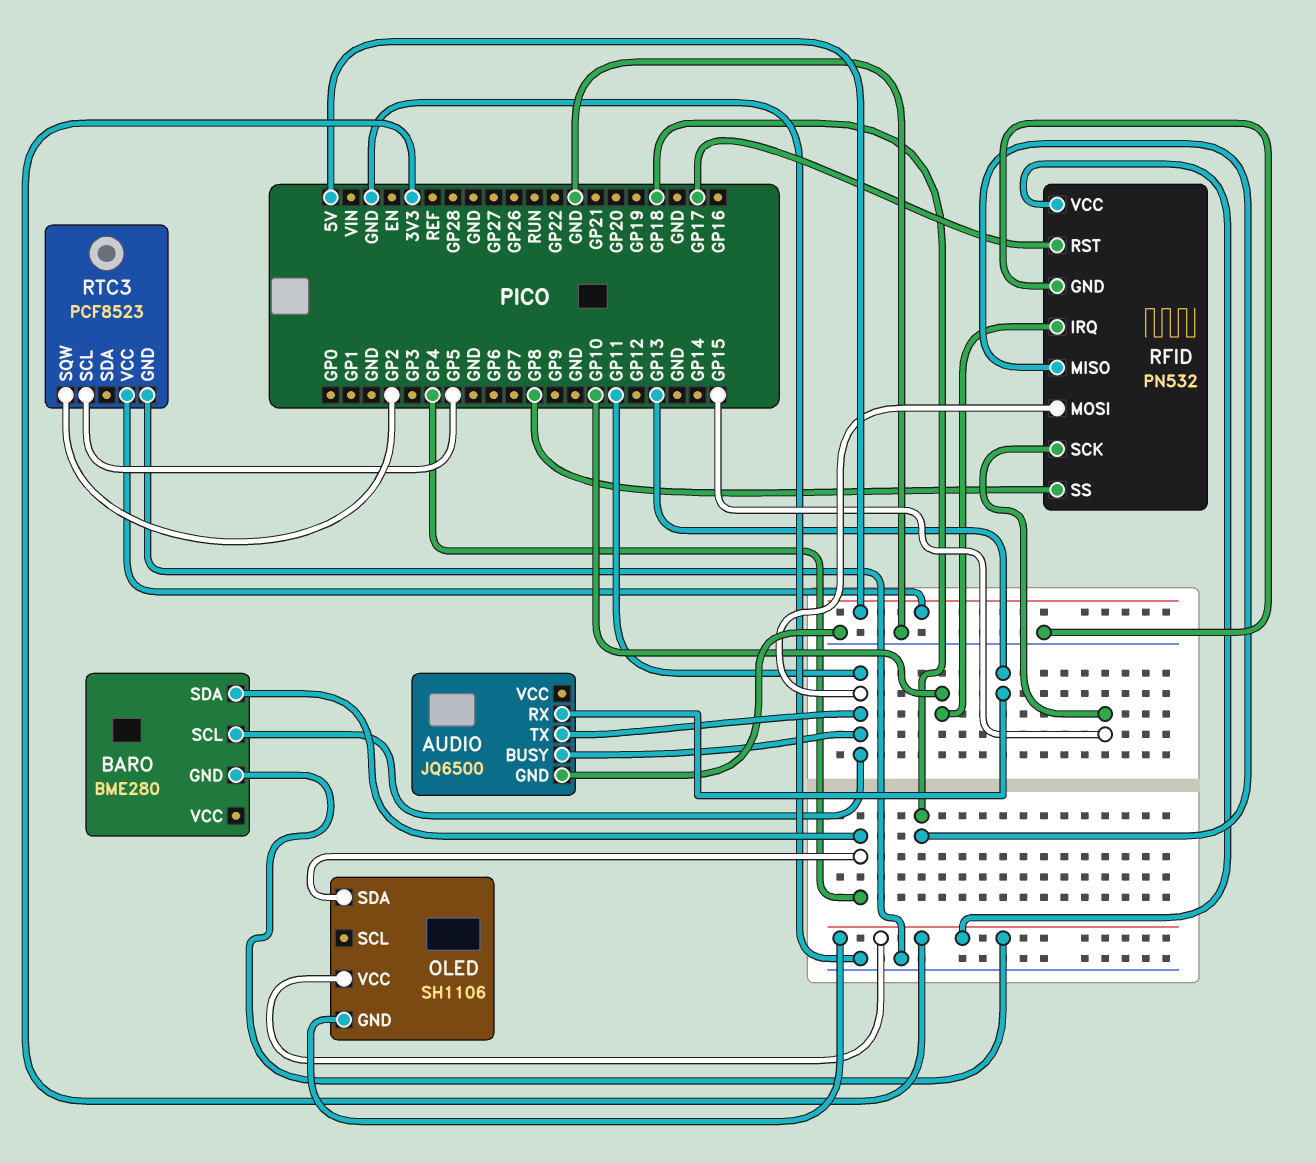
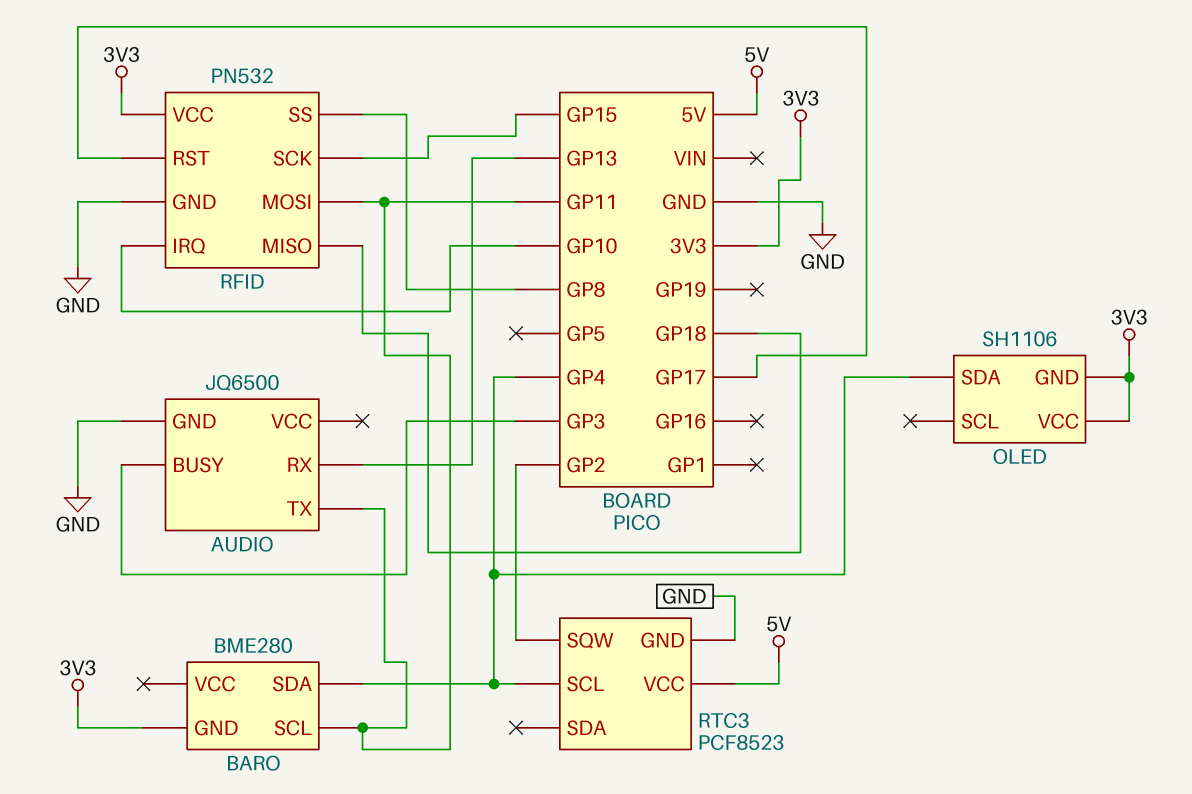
AUDIO pin BUSY: GP11 -> GP3
RTC3 pin SCL: GP5 -> GP4

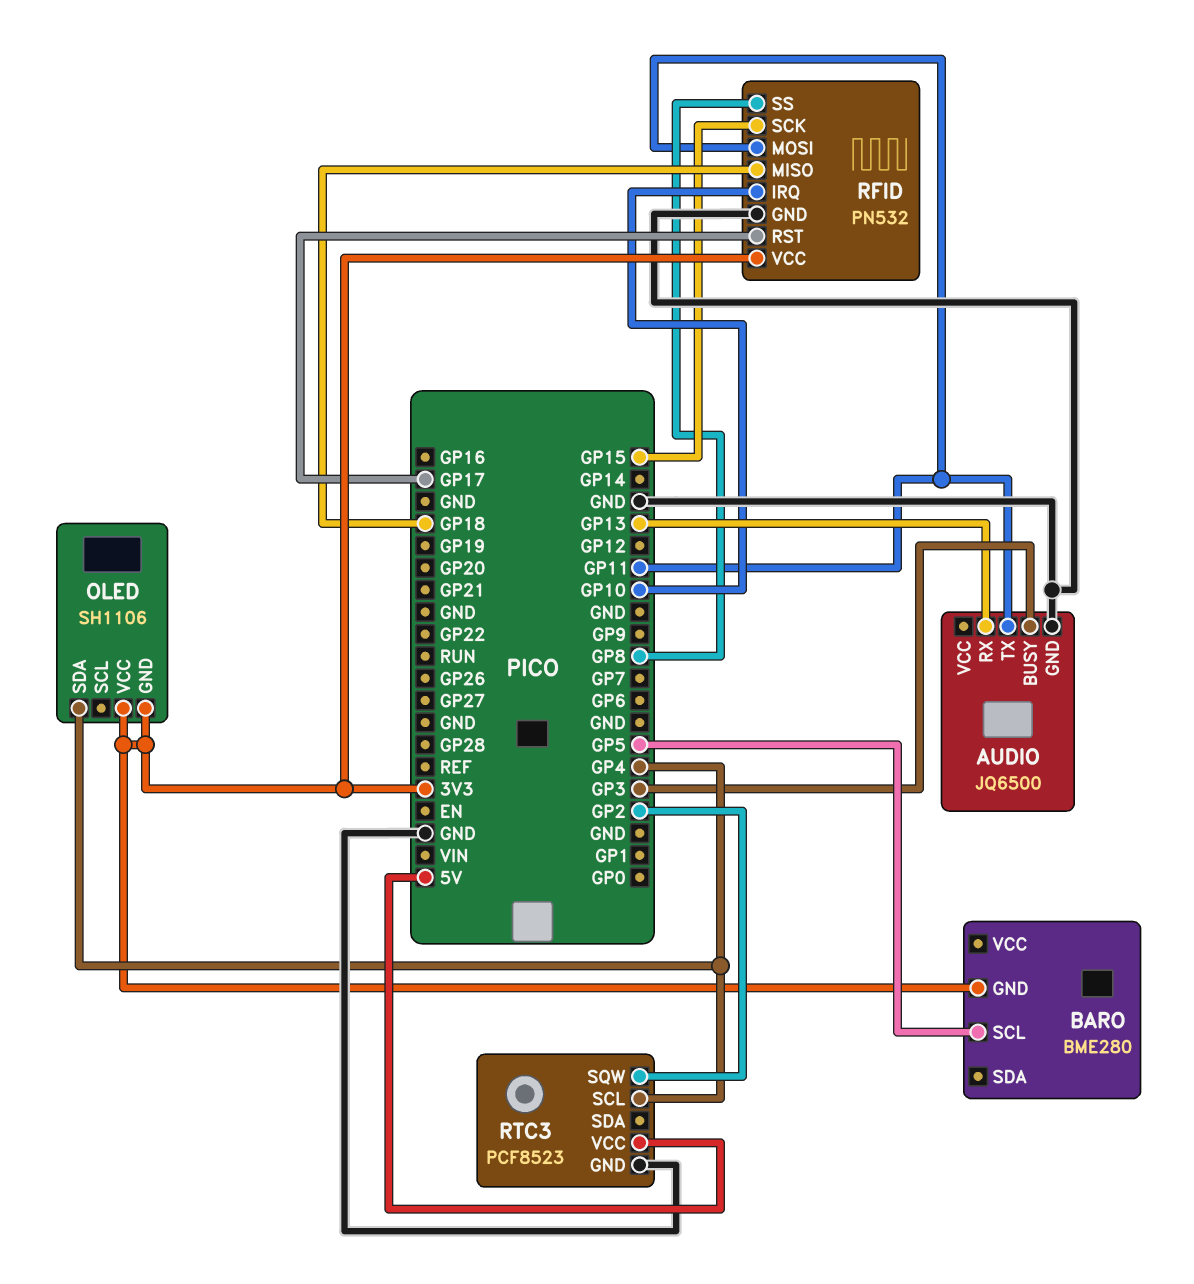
BARO pin SCL: GP11 -> GP5
BARO pin SDA: GP4 -> none

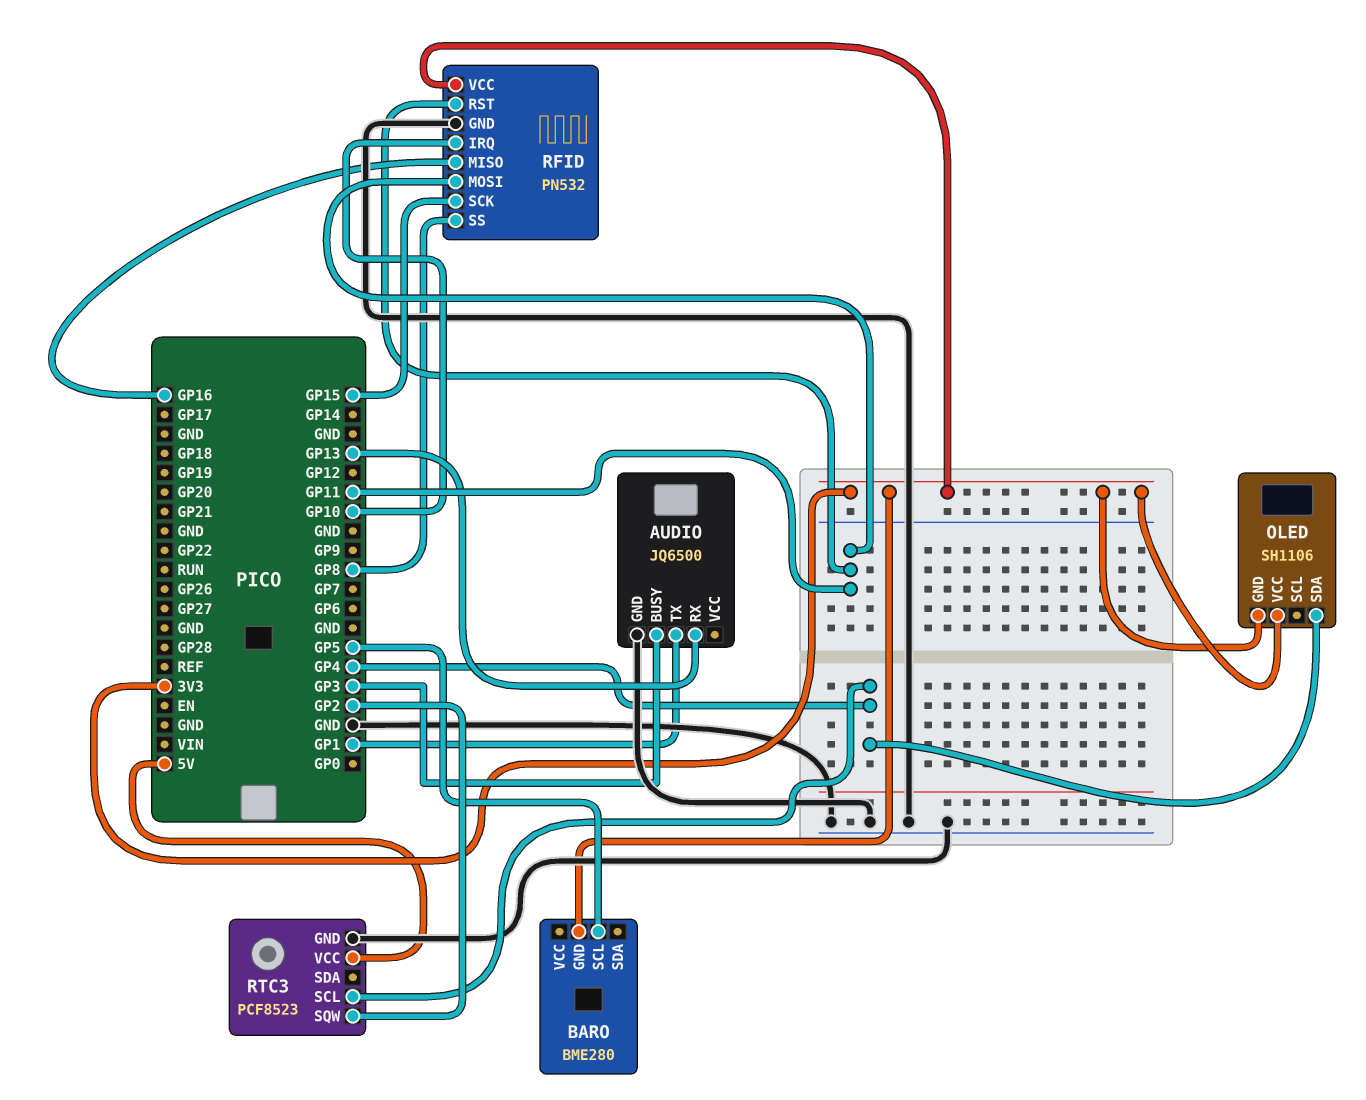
AUDIO pin TX: GP11 -> GP1
RFID pin MISO: GP18 -> GP16
RFID pin RST: GP17 -> GP11

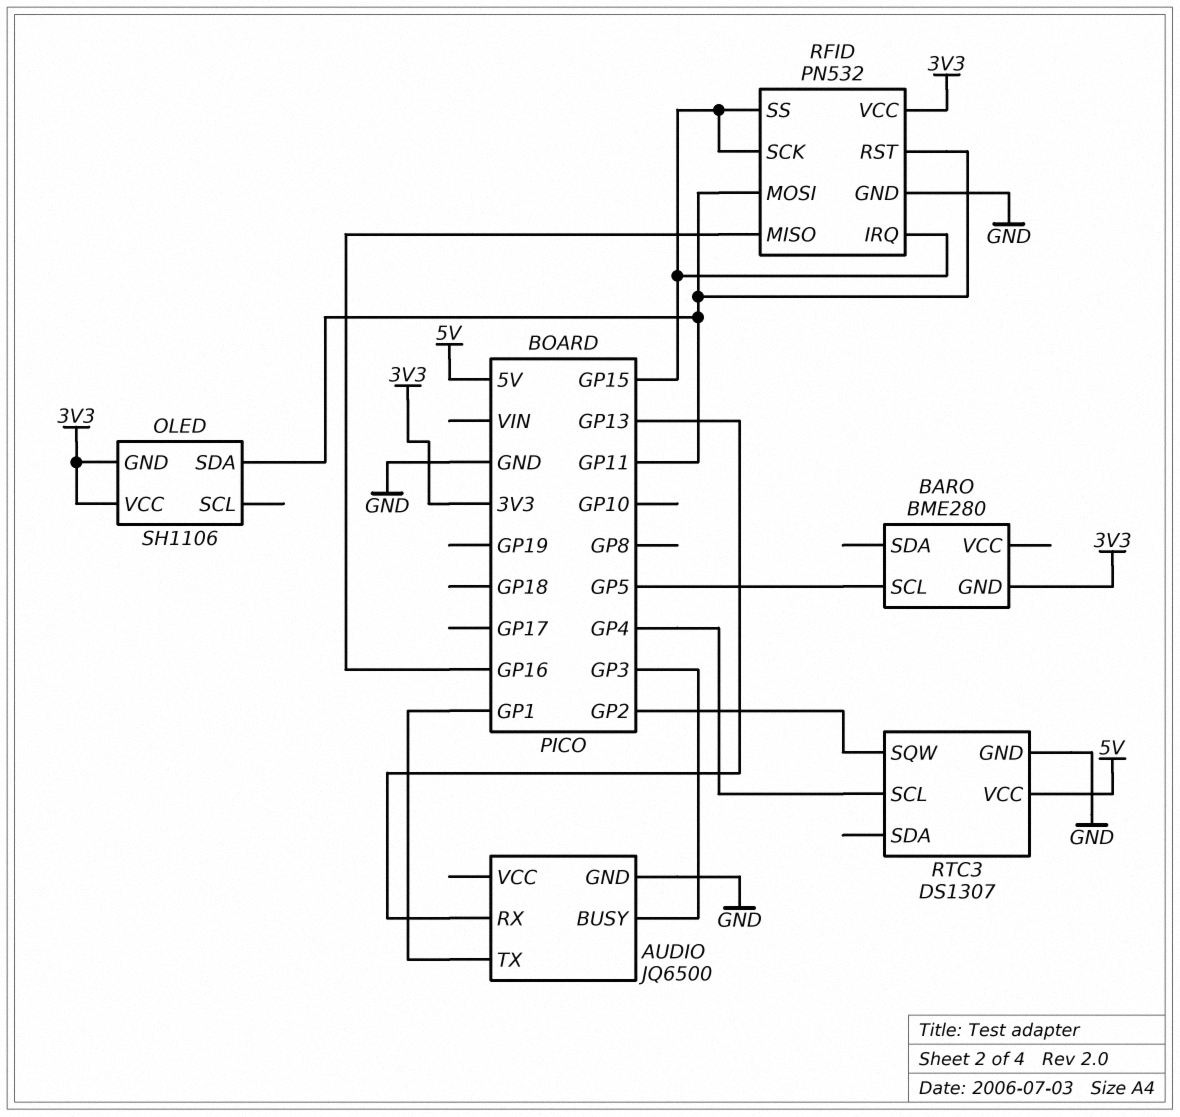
OLED pin SDA: GP4 -> GP11
RFID pin IRQ: GP10 -> GP15
RFID pin SS: GP8 -> GP15
RTC3: PCF8523 -> DS1307

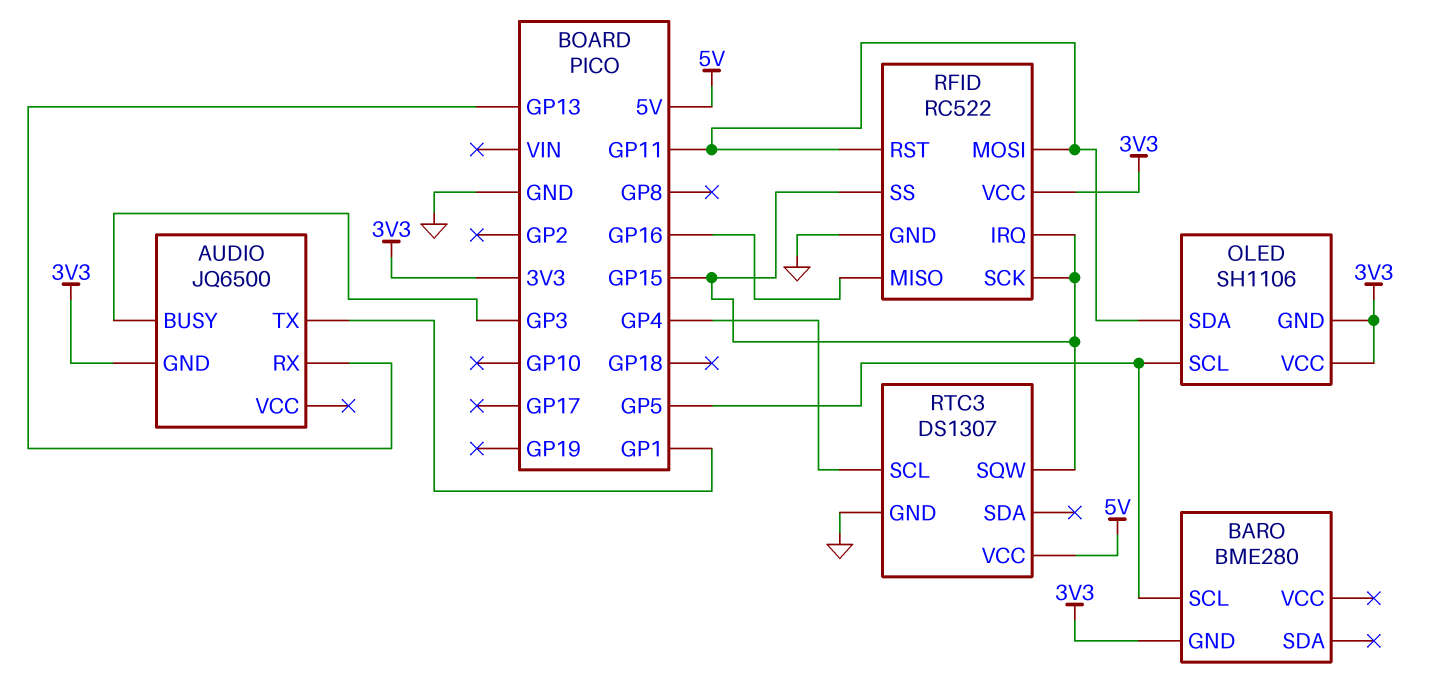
AUDIO pin GND: GND -> 3V3
OLED pin SCL: none -> GP5
RFID: PN532 -> RC522
RTC3 pin SQW: GP2 -> GP15

